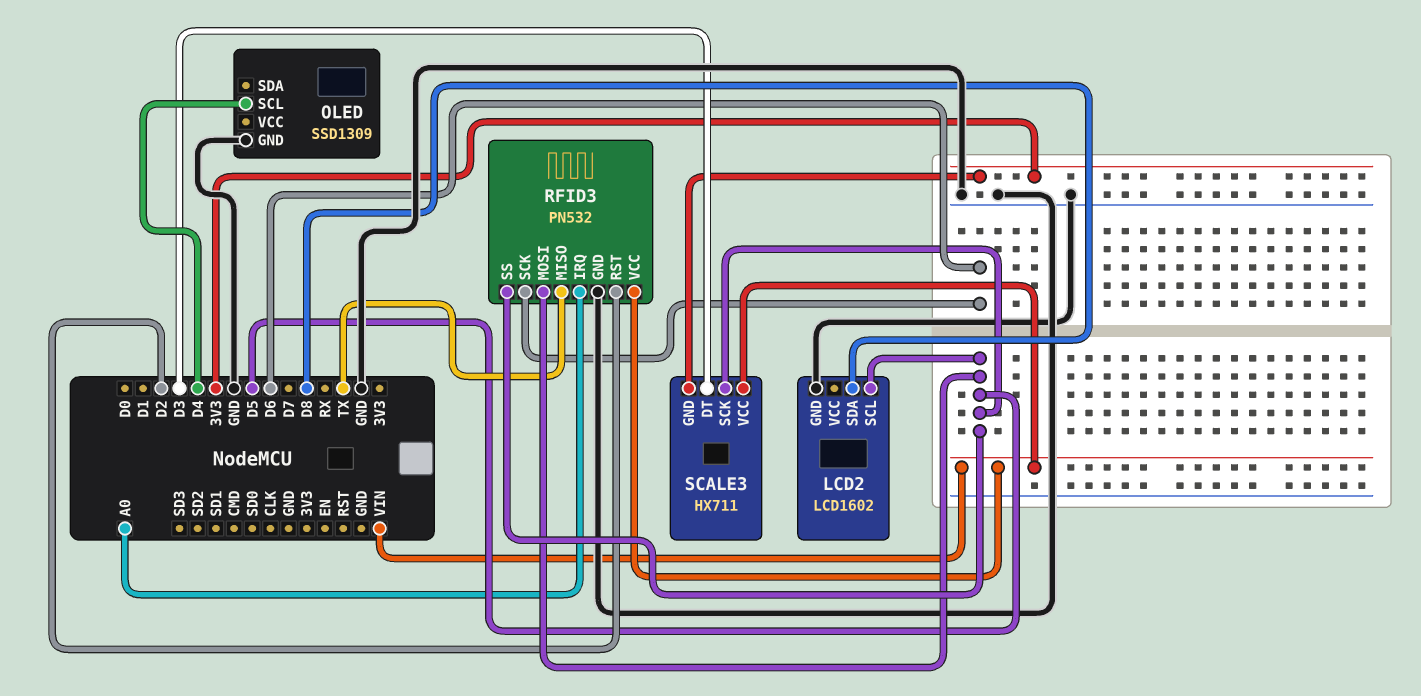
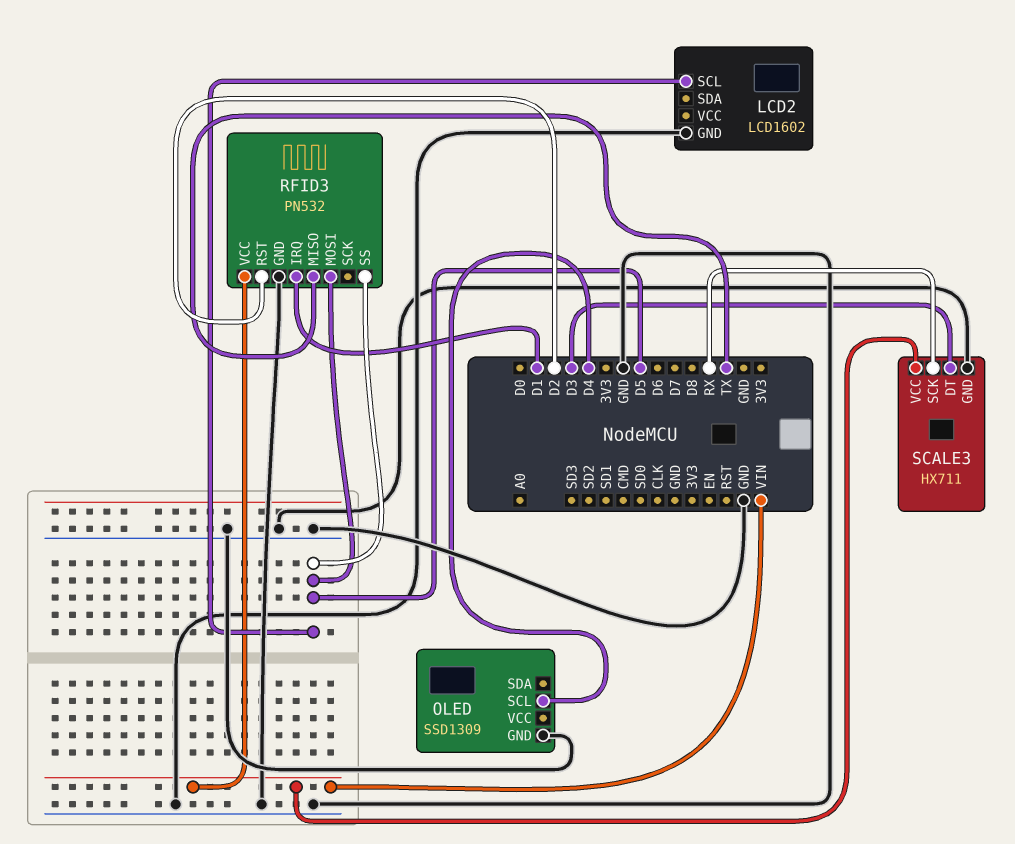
LCD2 pin SDA: D8 -> none
RFID3 pin IRQ: A0 -> D1
RFID3 pin SCK: D6 -> none
SCALE3 pin GND: 3V3 -> GND
SCALE3 pin SCK: D5 -> RX

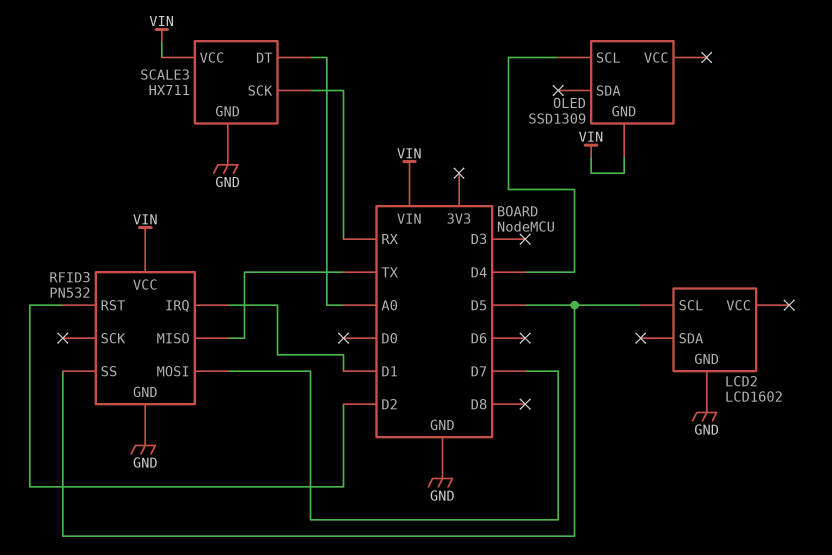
OLED pin GND: GND -> VIN
RFID3 pin MOSI: D5 -> D7
SCALE3 pin DT: D3 -> A0

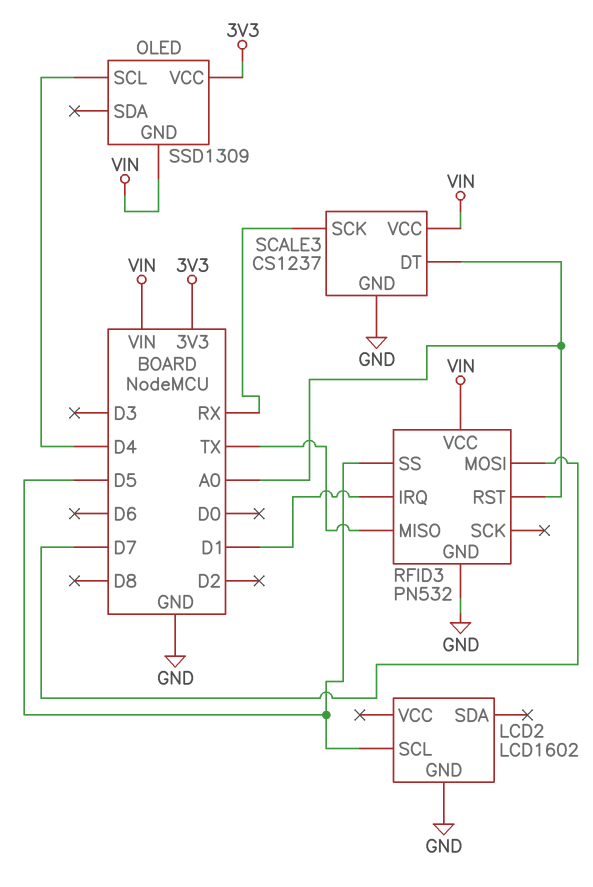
OLED pin VCC: none -> 3V3
RFID3 pin RST: D2 -> A0
SCALE3: HX711 -> CS1237

